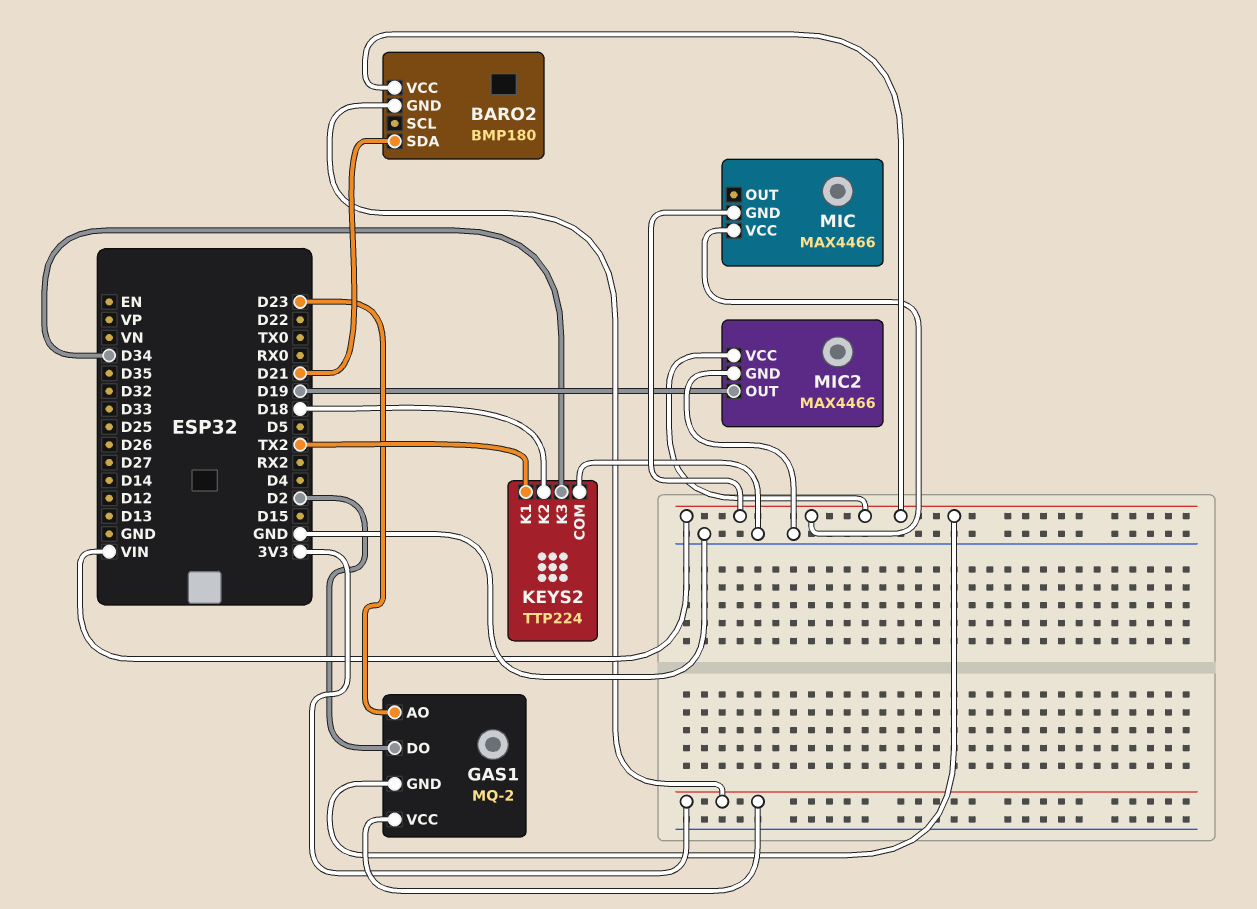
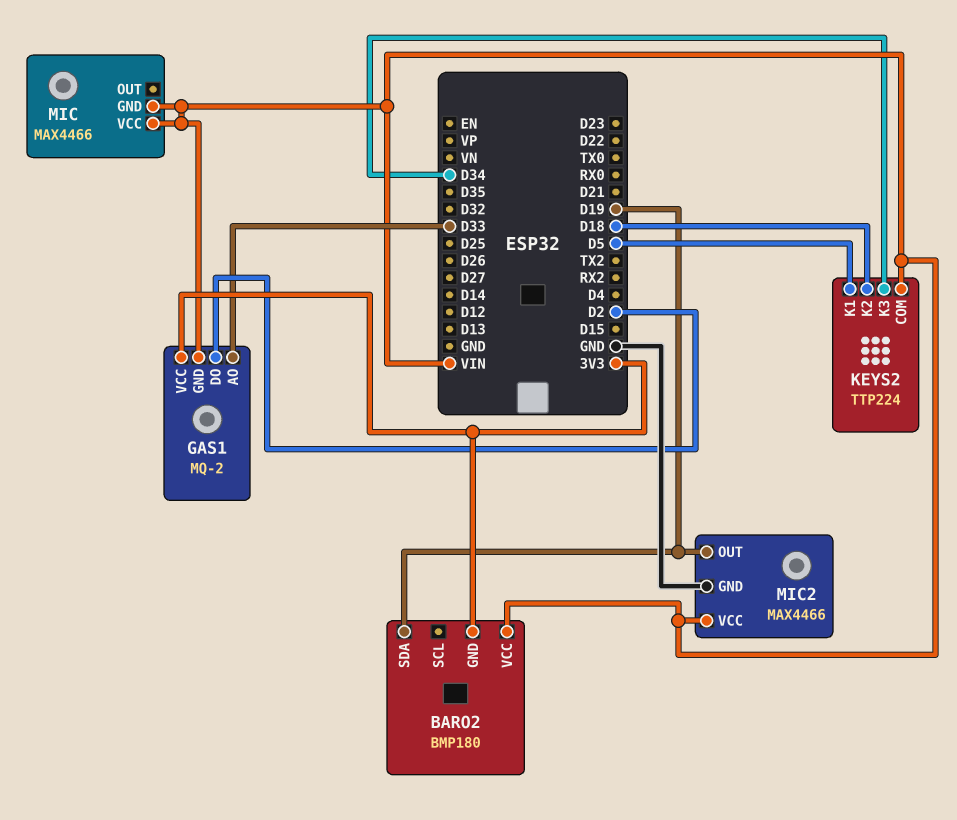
BARO2 pin SDA: D21 -> D19
GAS1 pin AO: D23 -> D33
KEYS2 pin COM: GND -> VIN
KEYS2 pin K1: TX2 -> D5

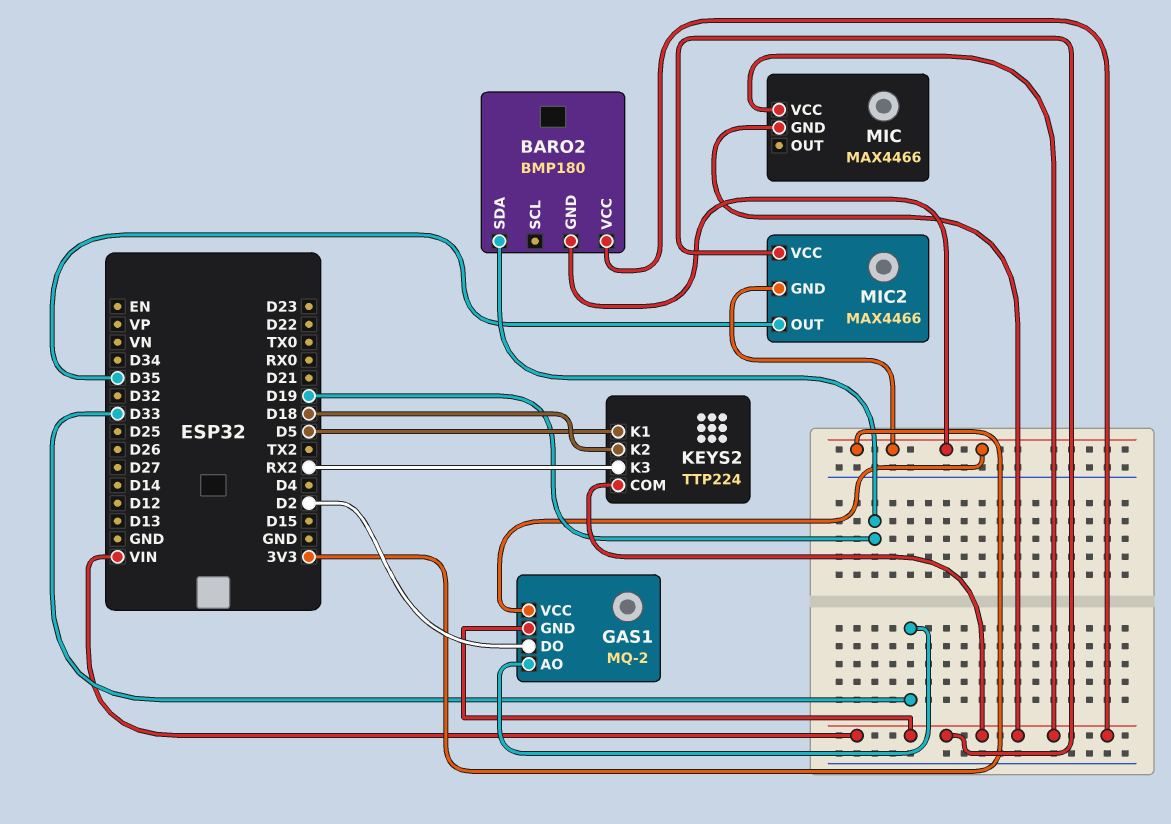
KEYS2 pin K3: D34 -> RX2
MIC2 pin GND: GND -> 3V3
MIC2 pin OUT: D19 -> D35

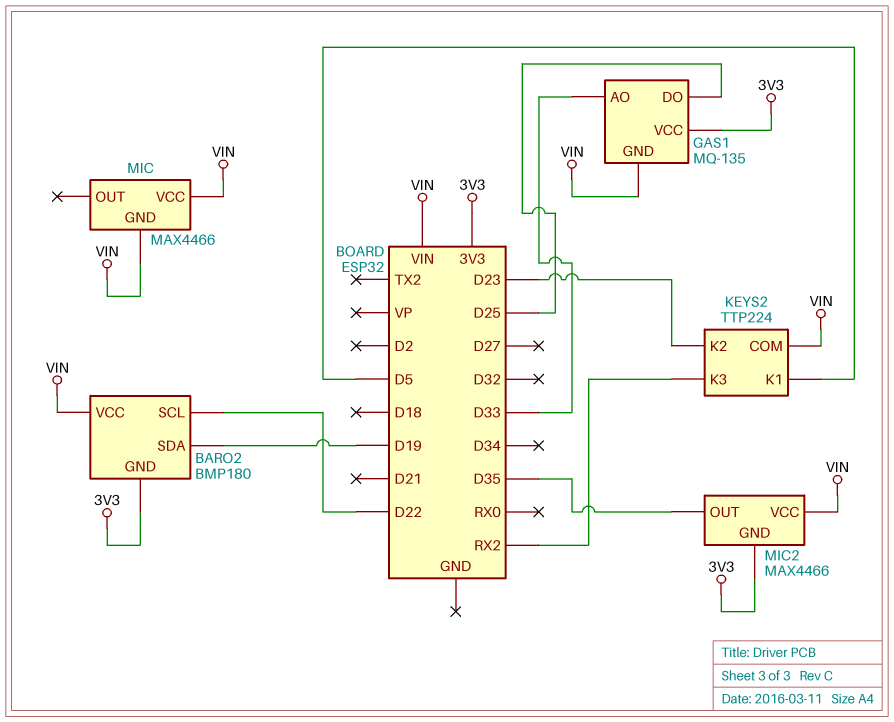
BARO2 pin SCL: none -> D22
GAS1: MQ-2 -> MQ-135
GAS1 pin DO: D2 -> D25
KEYS2 pin K2: D18 -> D23

